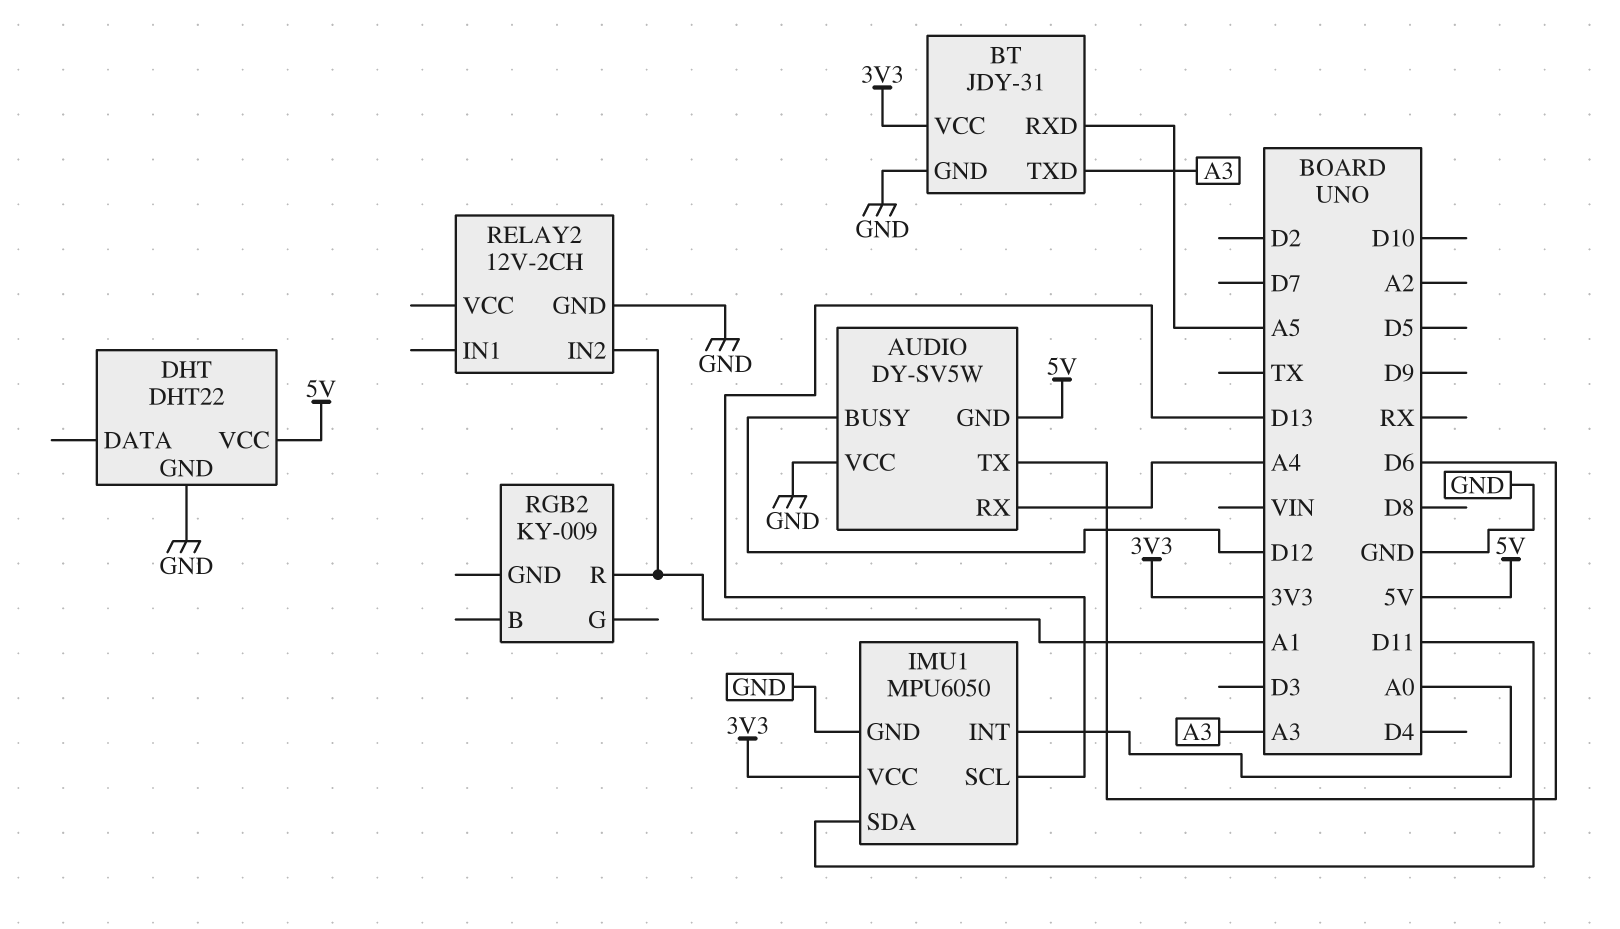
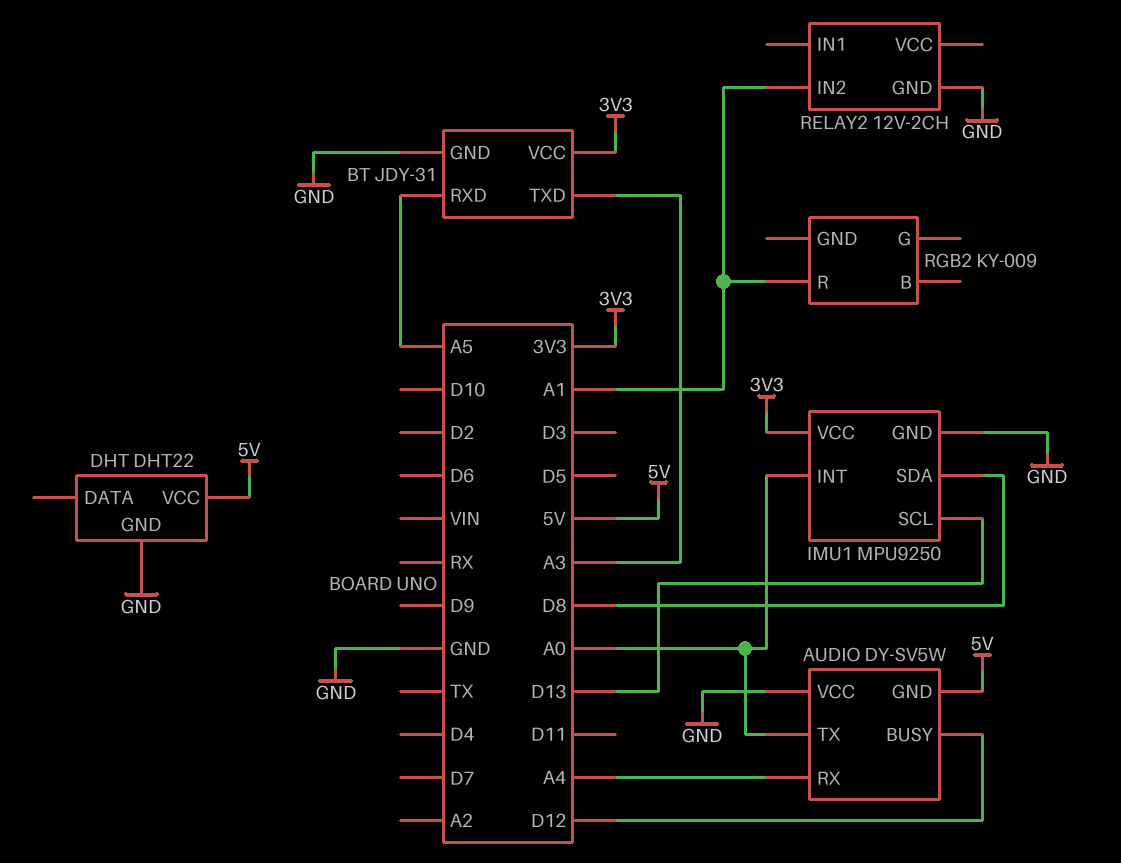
AUDIO pin TX: D6 -> A0
IMU1: MPU6050 -> MPU9250
IMU1 pin SDA: D11 -> D8

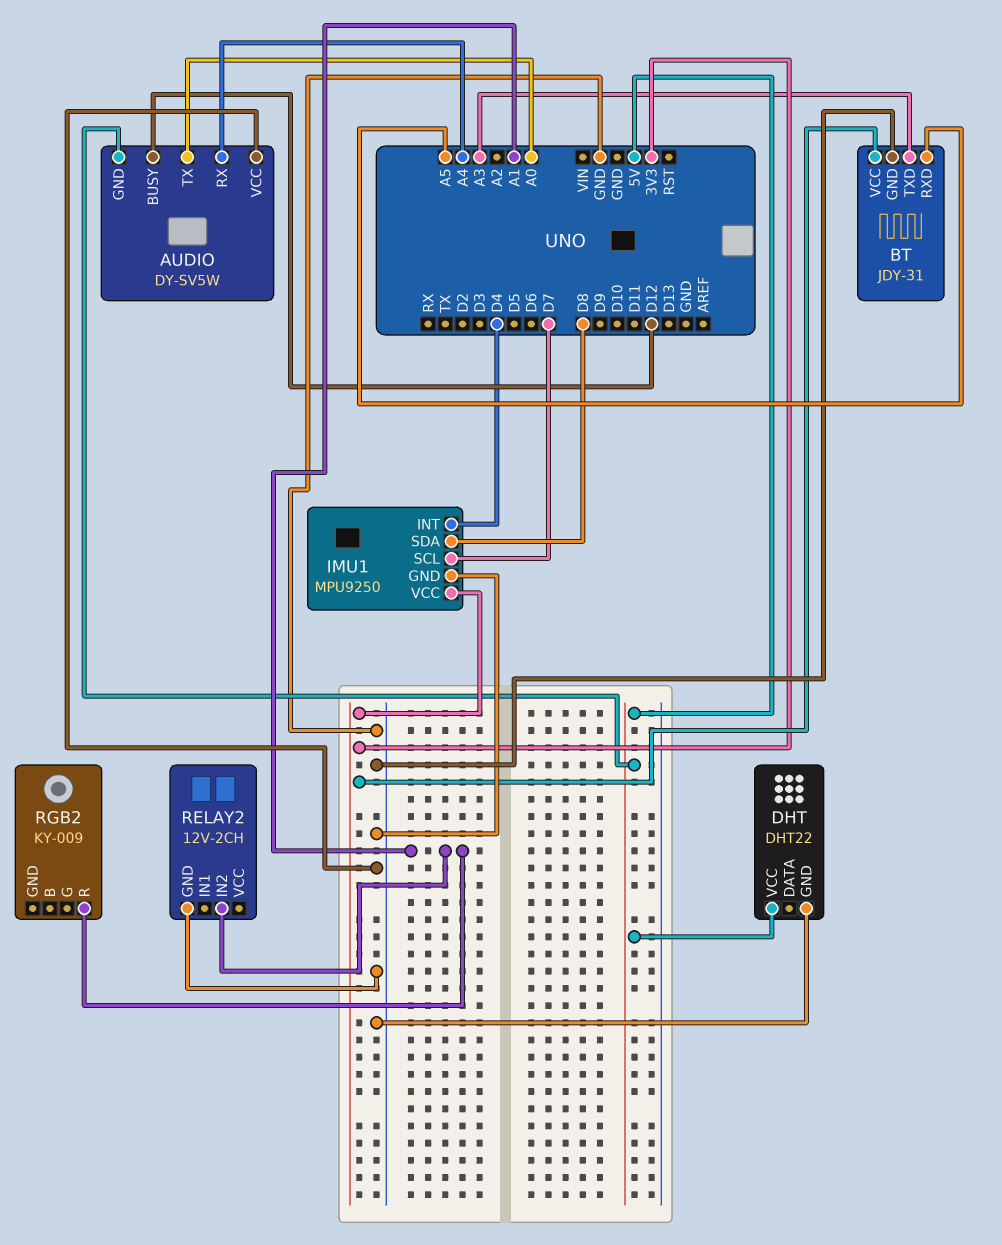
IMU1 pin INT: A0 -> D4
IMU1 pin SCL: D13 -> D7

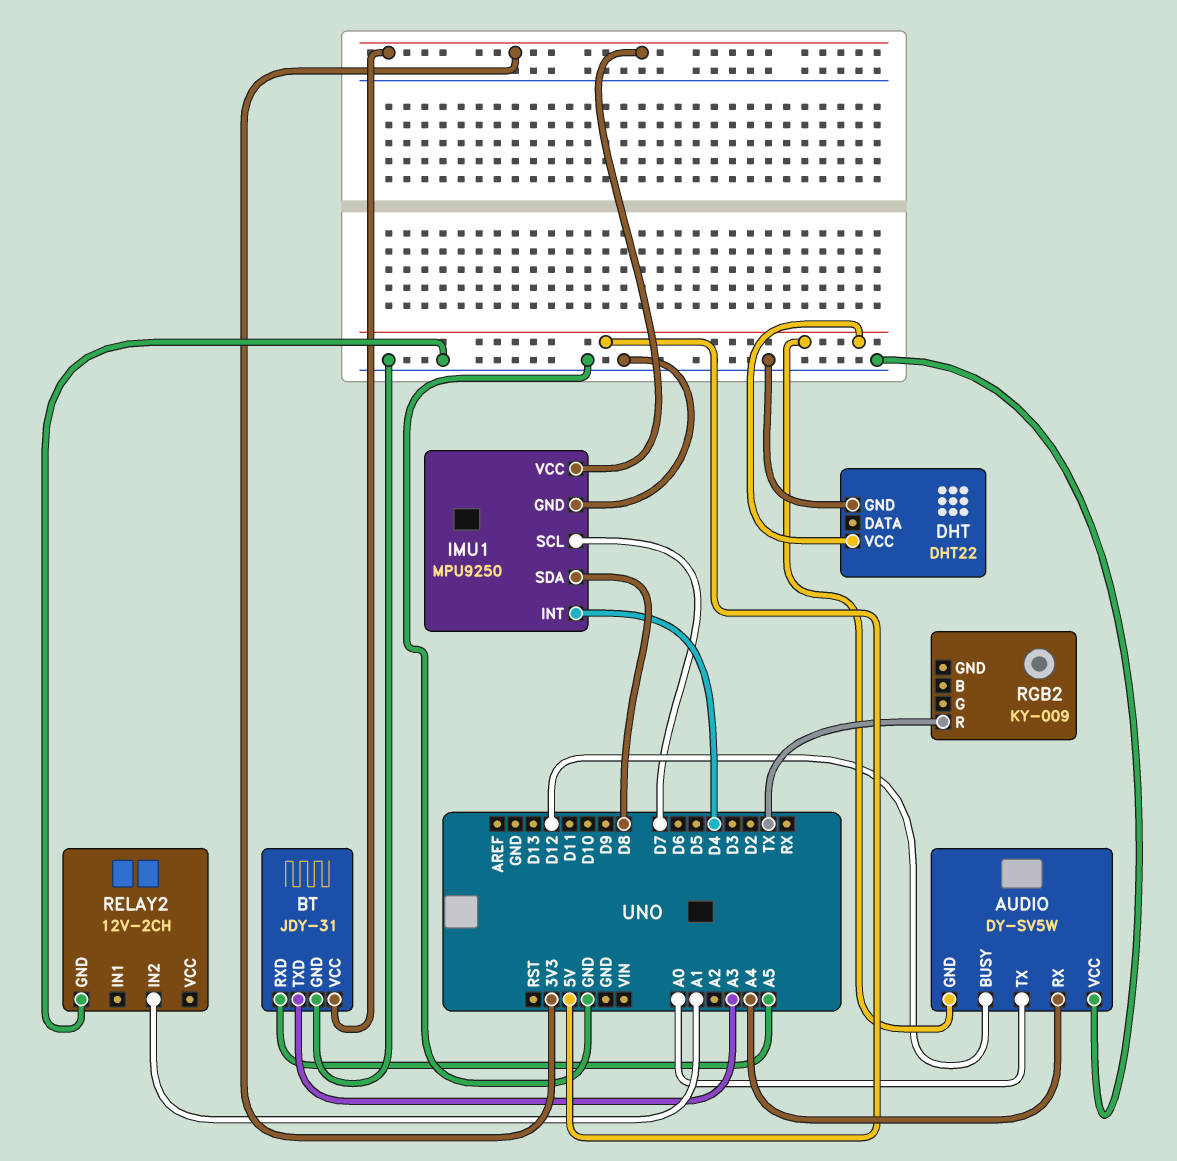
RGB2 pin R: A1 -> TX

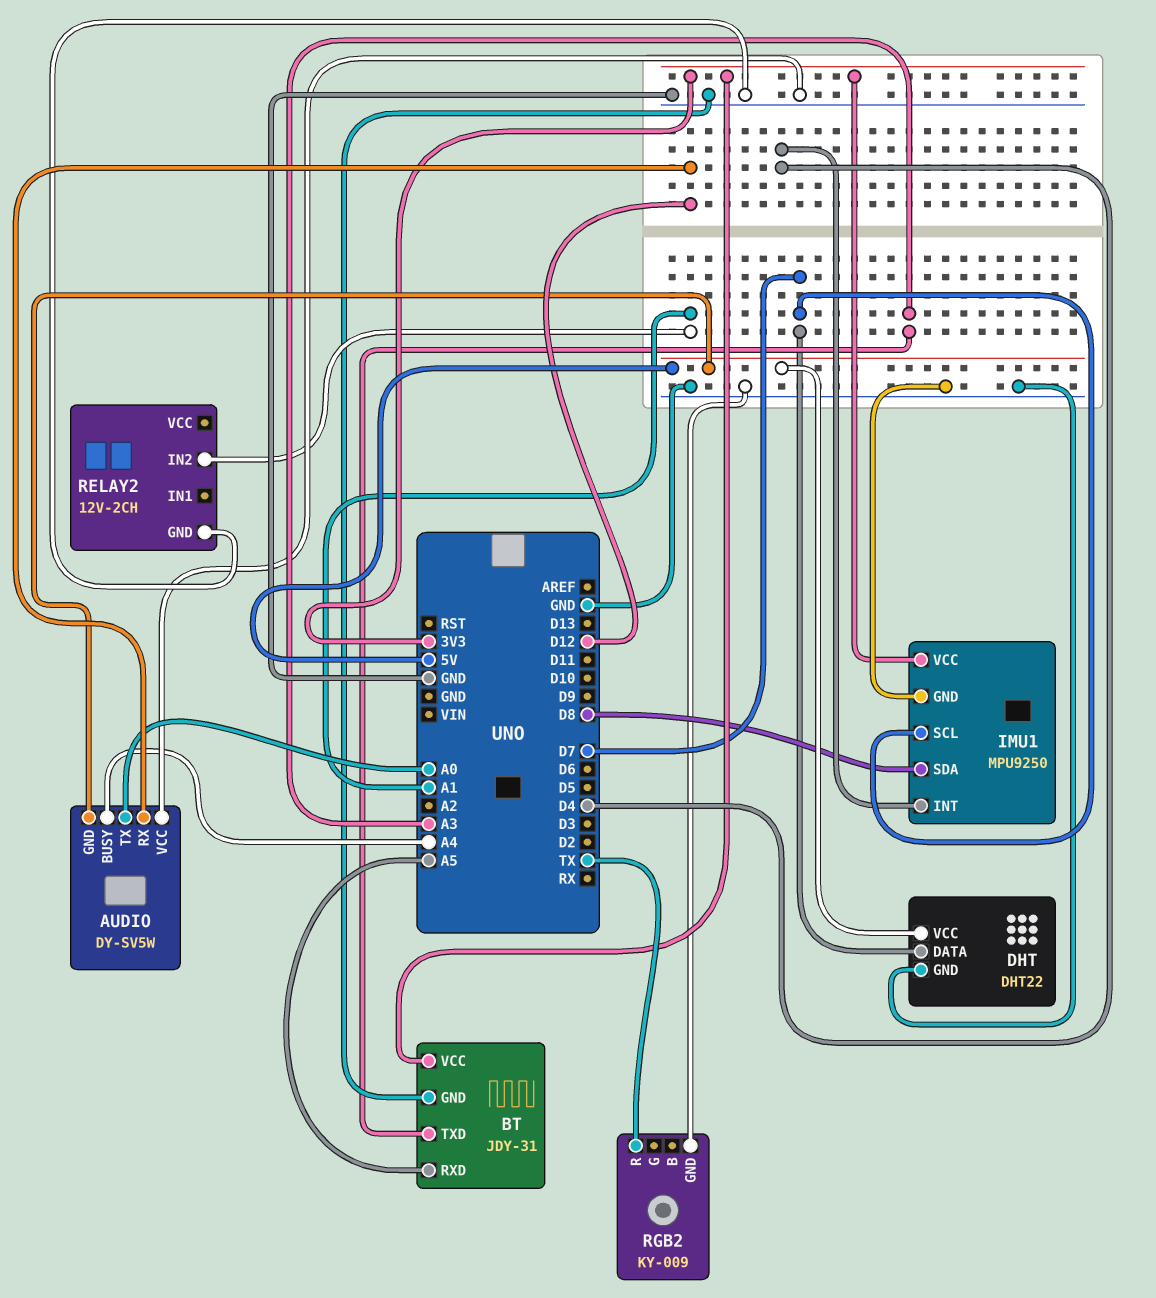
AUDIO pin BUSY: D12 -> A4
AUDIO pin RX: A4 -> D12
DHT pin DATA: none -> D7
RGB2 pin GND: none -> GND

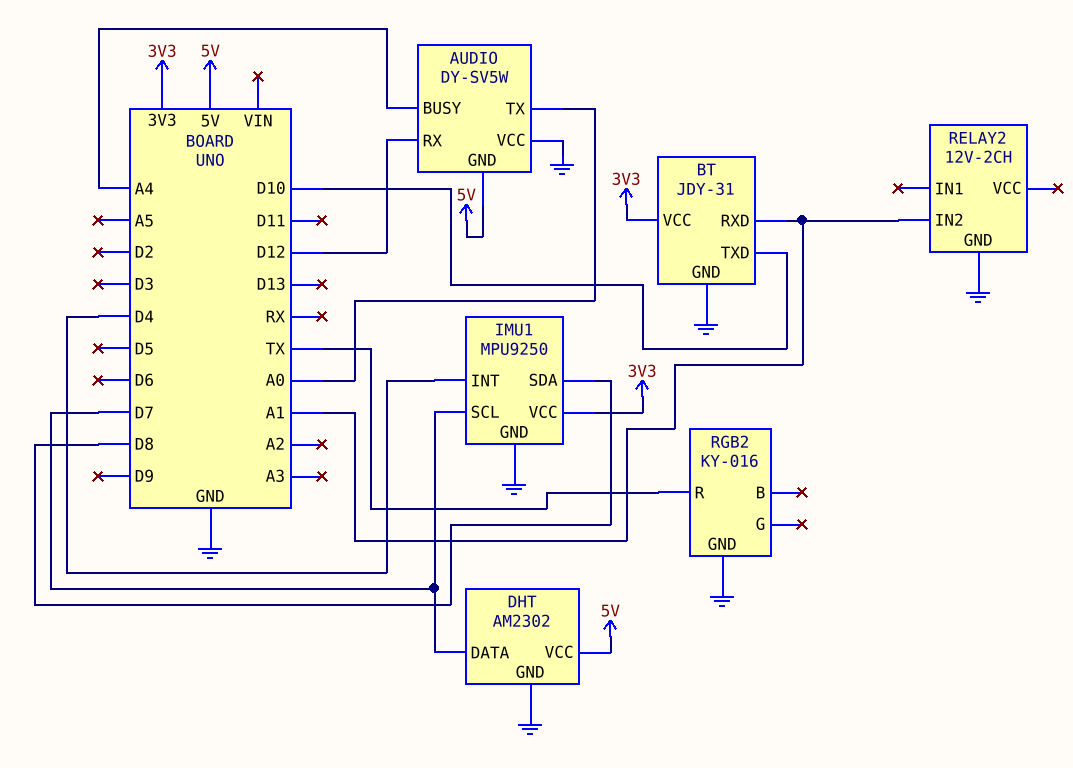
BT pin RXD: A5 -> A1
BT pin TXD: A3 -> D10
DHT: DHT22 -> AM2302
RGB2: KY-009 -> KY-016

